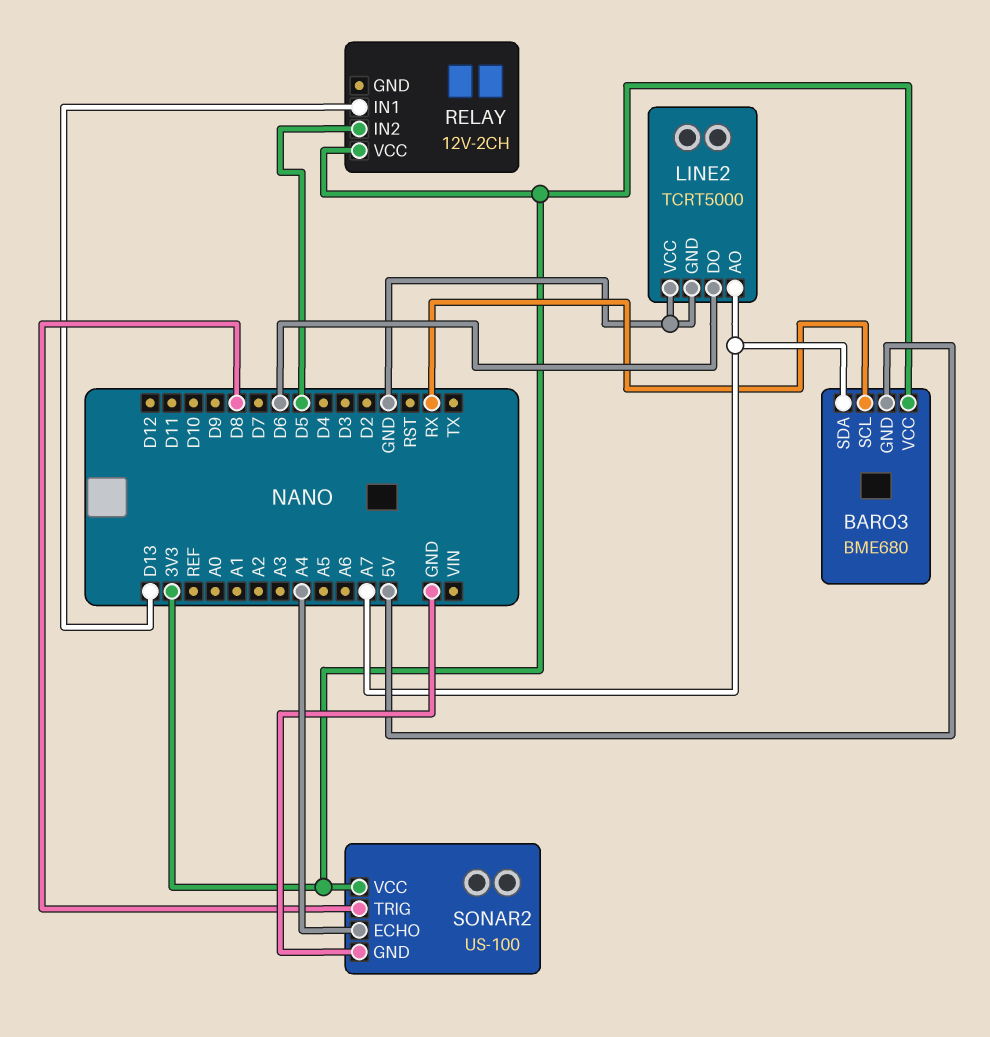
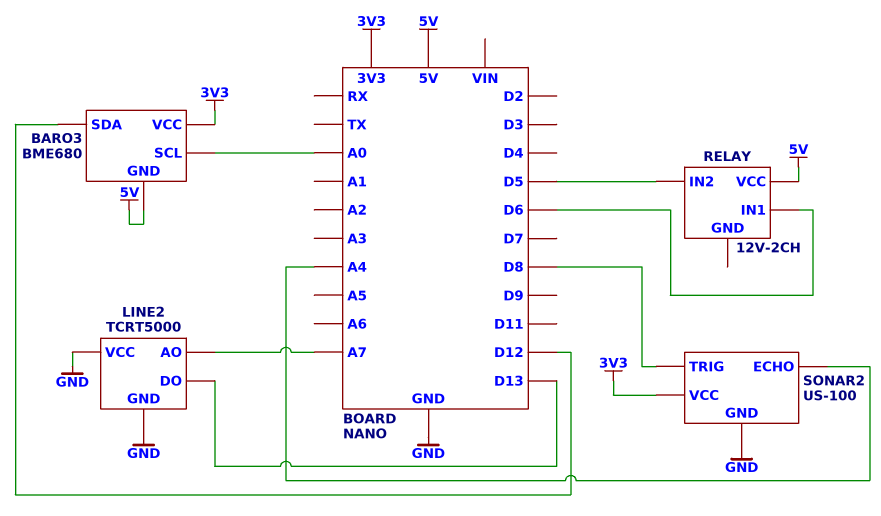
BARO3 pin SCL: RX -> A0
BARO3 pin SDA: A7 -> D12
LINE2 pin DO: D6 -> D13
RELAY pin IN1: D13 -> D6
RELAY pin VCC: 3V3 -> 5V

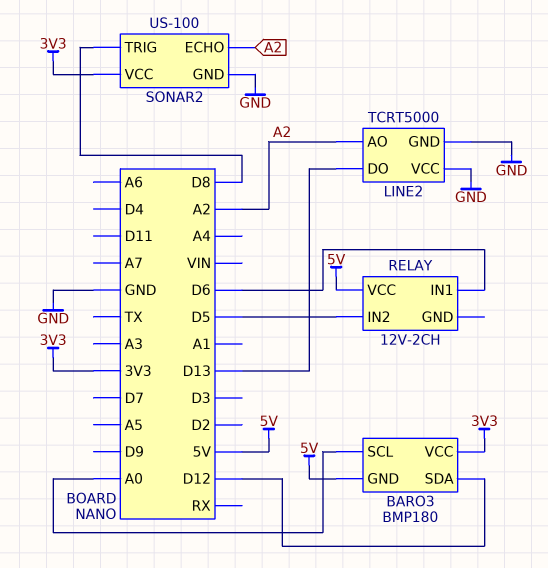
BARO3: BME680 -> BMP180
LINE2 pin AO: A7 -> A2
SONAR2 pin ECHO: A4 -> A2

